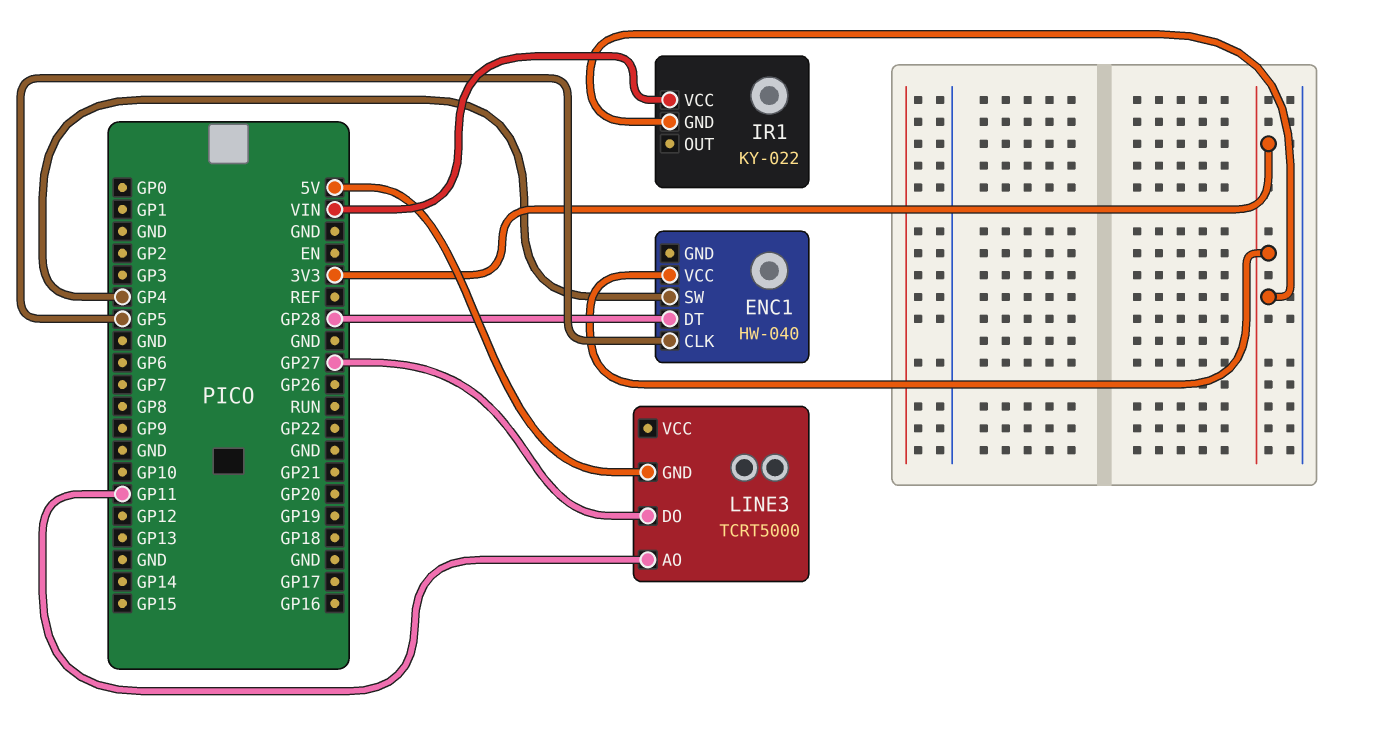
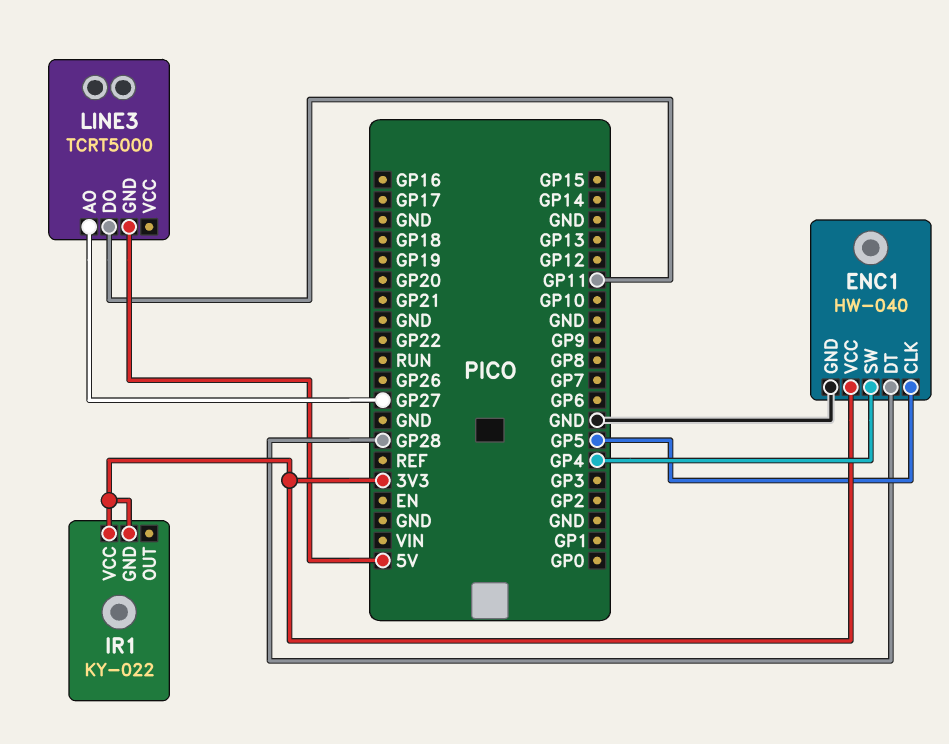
ENC1 pin GND: none -> GND
IR1 pin VCC: VIN -> 3V3
LINE3 pin AO: GP11 -> GP27
LINE3 pin DO: GP27 -> GP11

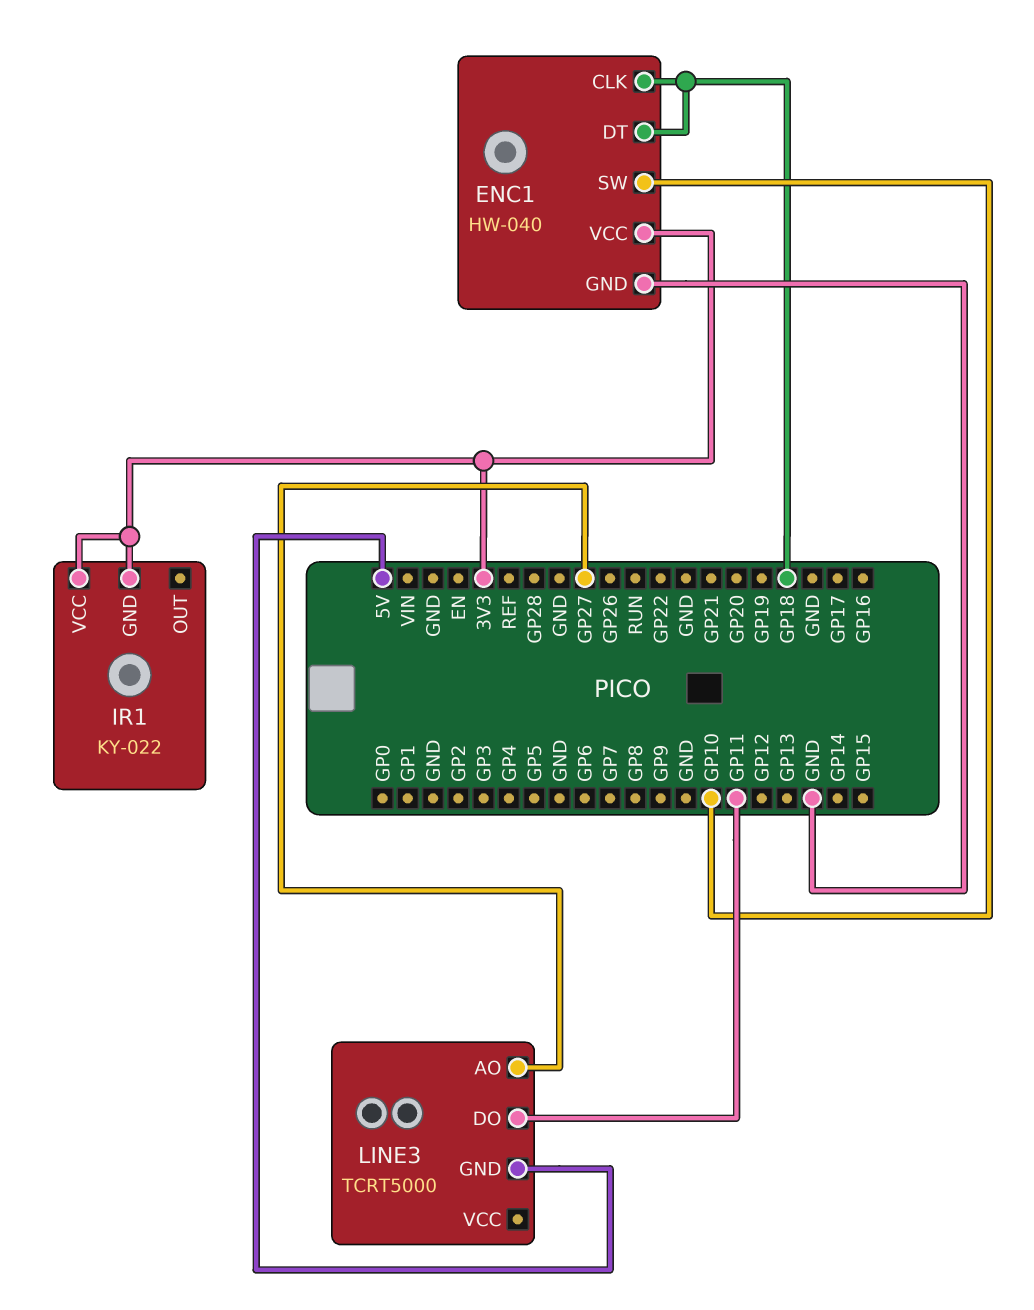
ENC1 pin CLK: GP5 -> GP18
ENC1 pin DT: GP28 -> GP18
ENC1 pin SW: GP4 -> GP10

